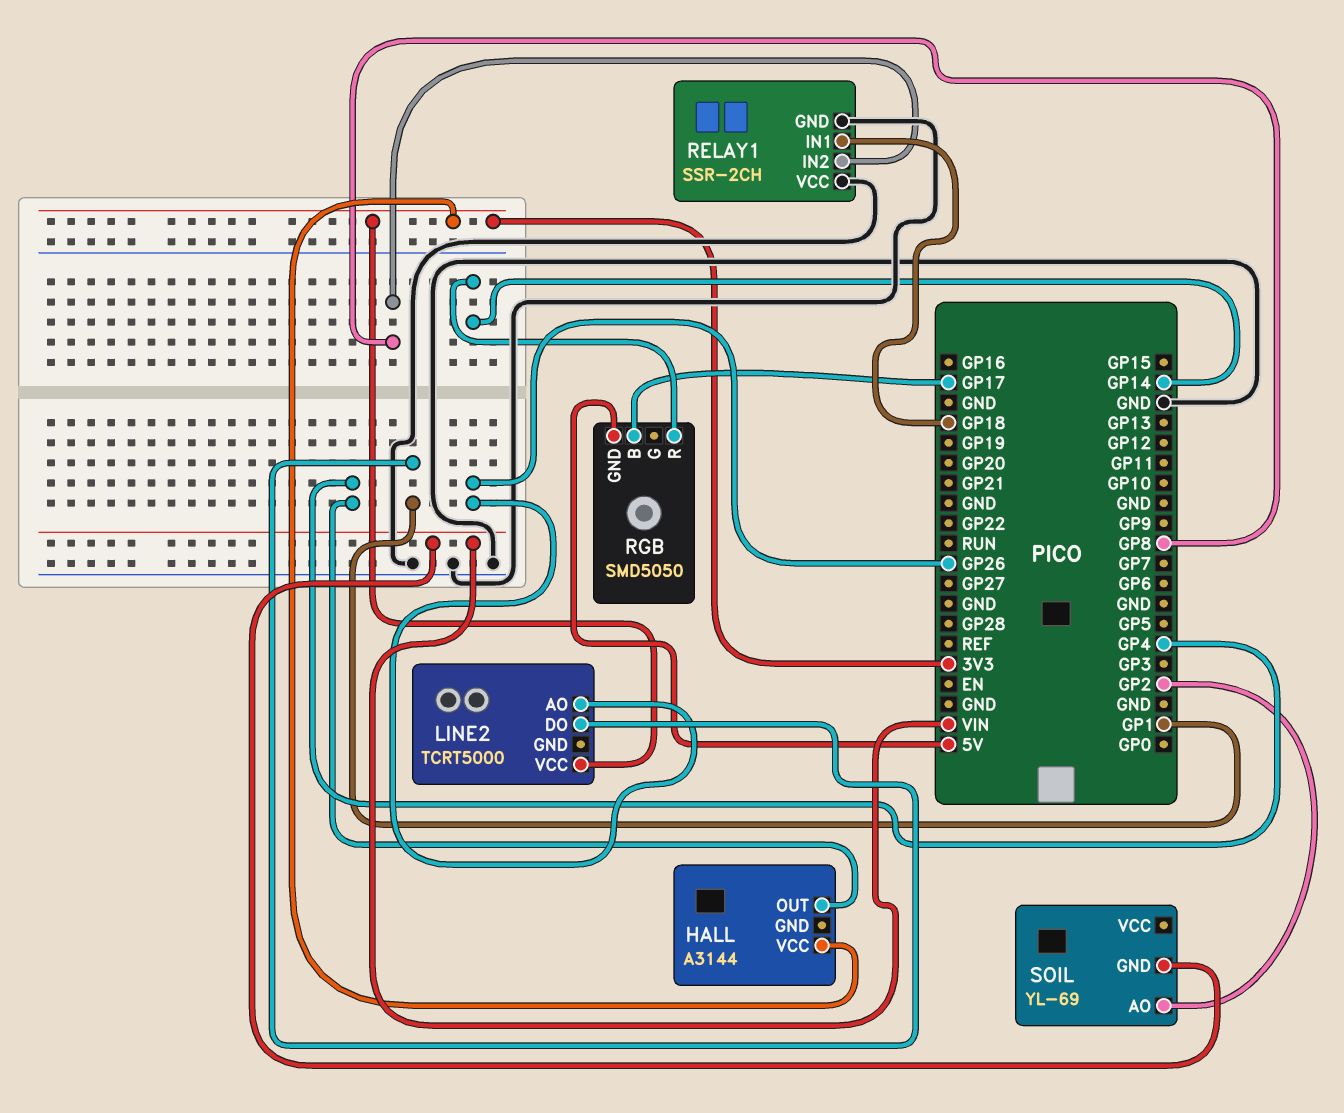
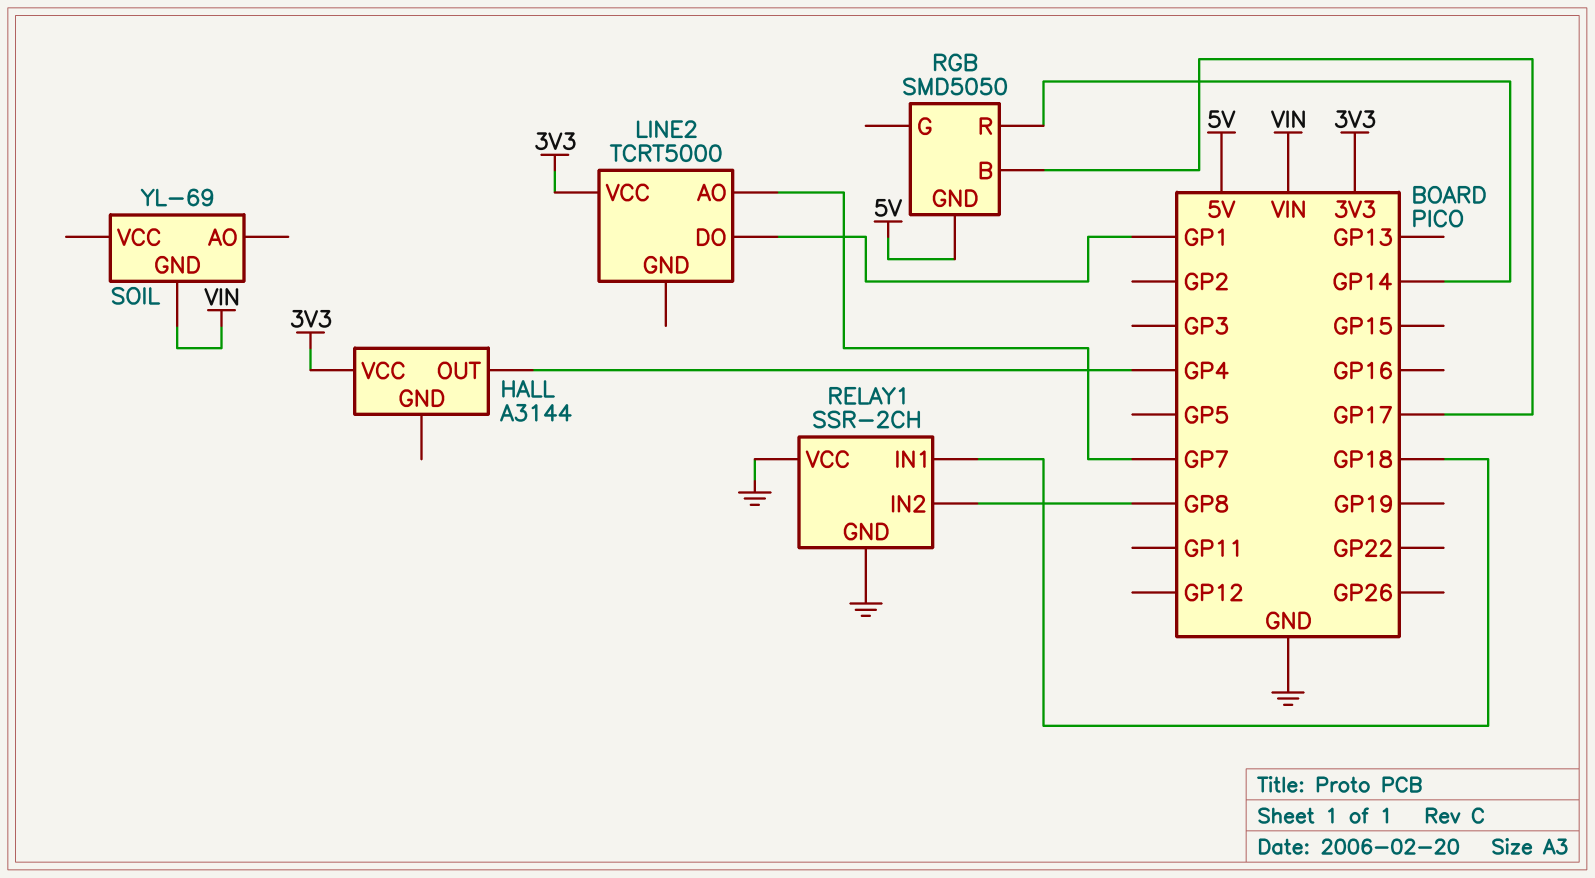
LINE2 pin AO: GP26 -> GP7
SOIL pin AO: GP2 -> none

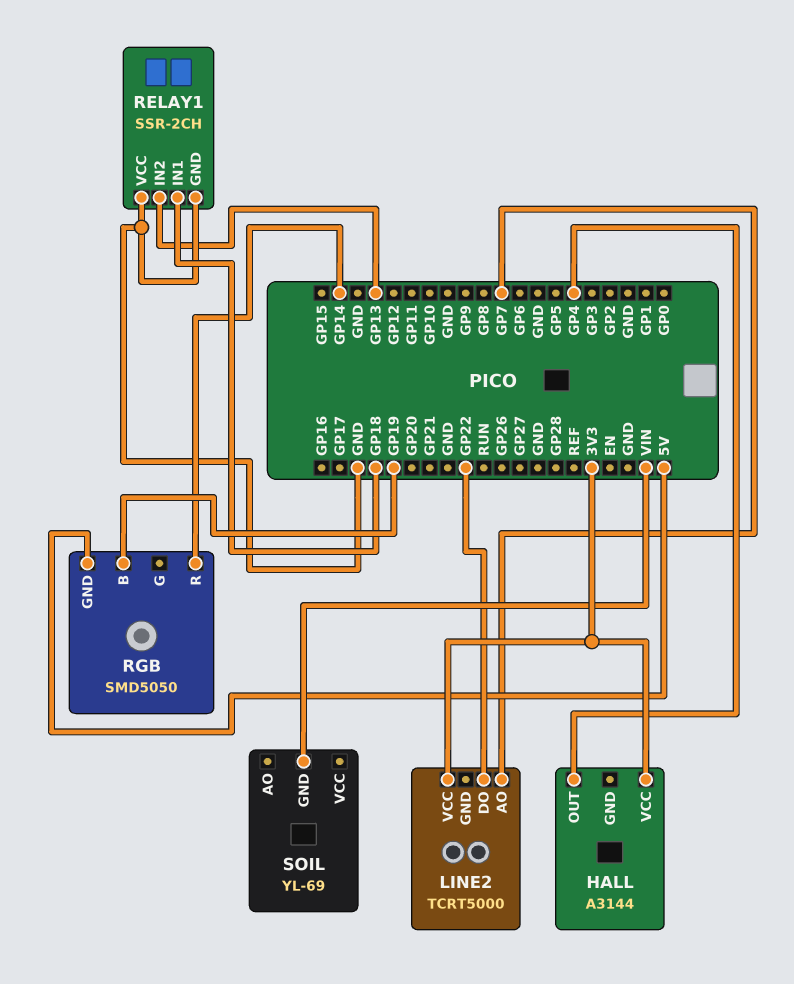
LINE2 pin DO: GP1 -> GP22
RELAY1 pin IN2: GP8 -> GP13
RGB pin B: GP17 -> GP19

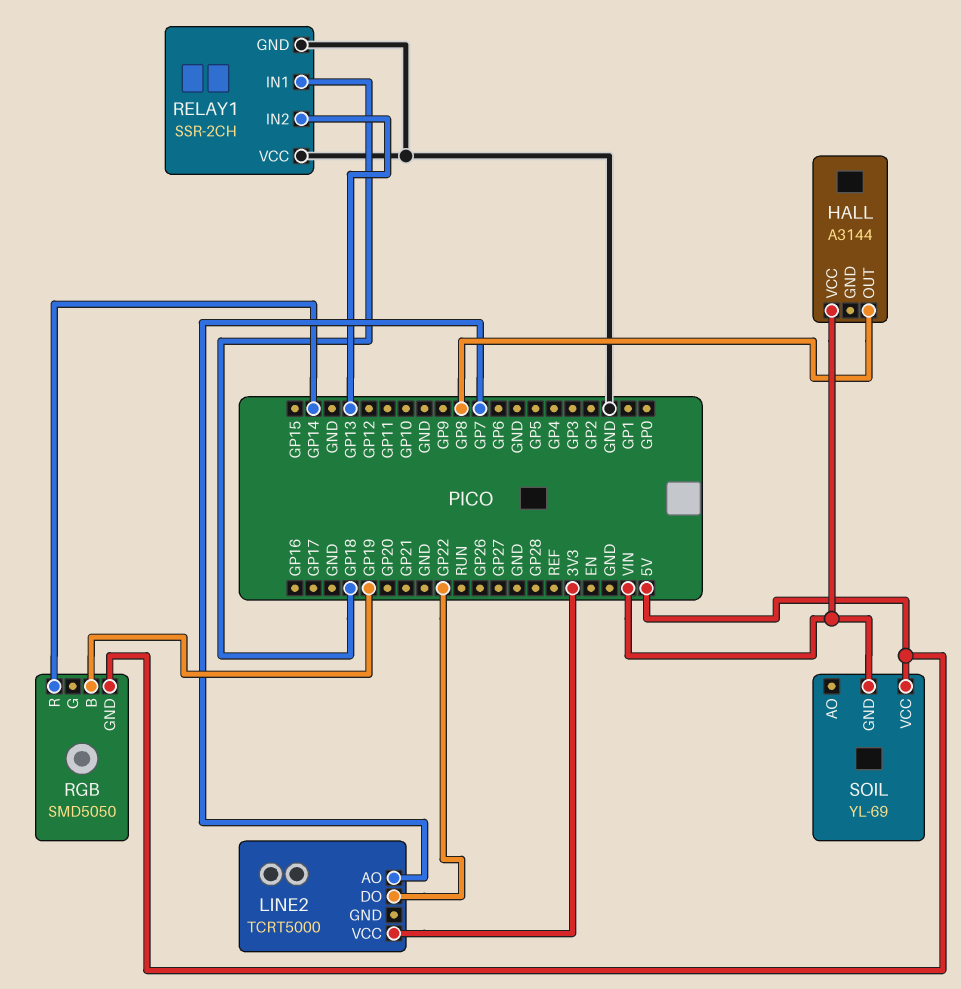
HALL pin OUT: GP4 -> GP8
HALL pin VCC: 3V3 -> VIN
SOIL pin VCC: none -> 5V

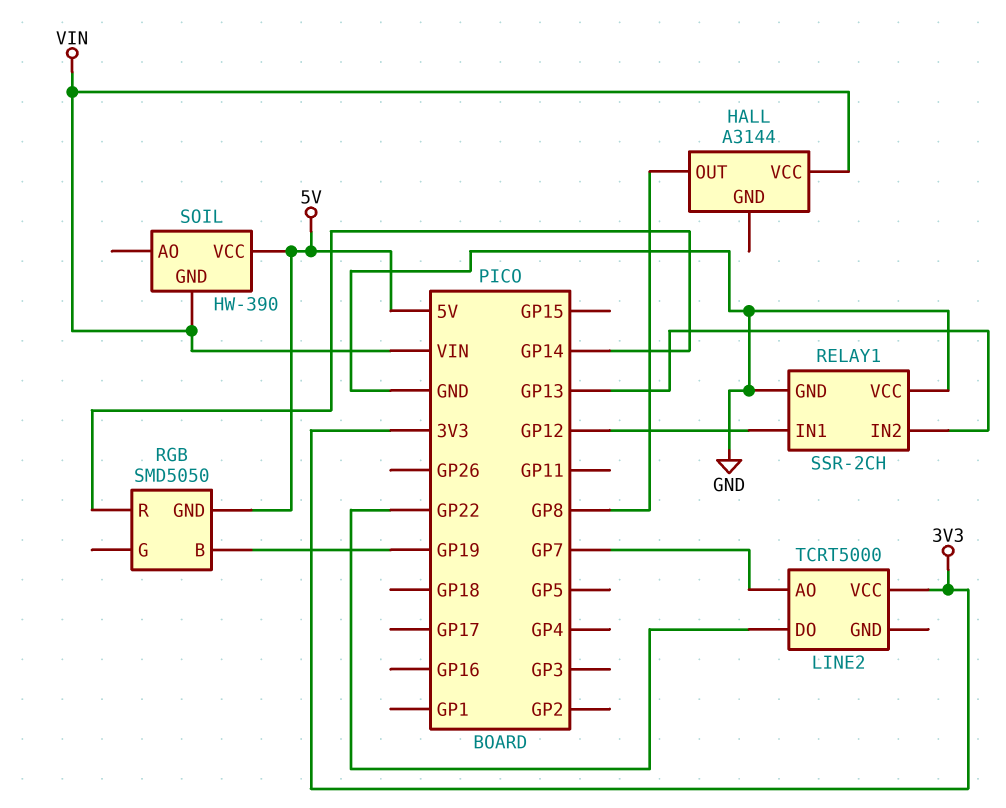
RELAY1 pin IN1: GP18 -> GP12
SOIL: YL-69 -> HW-390

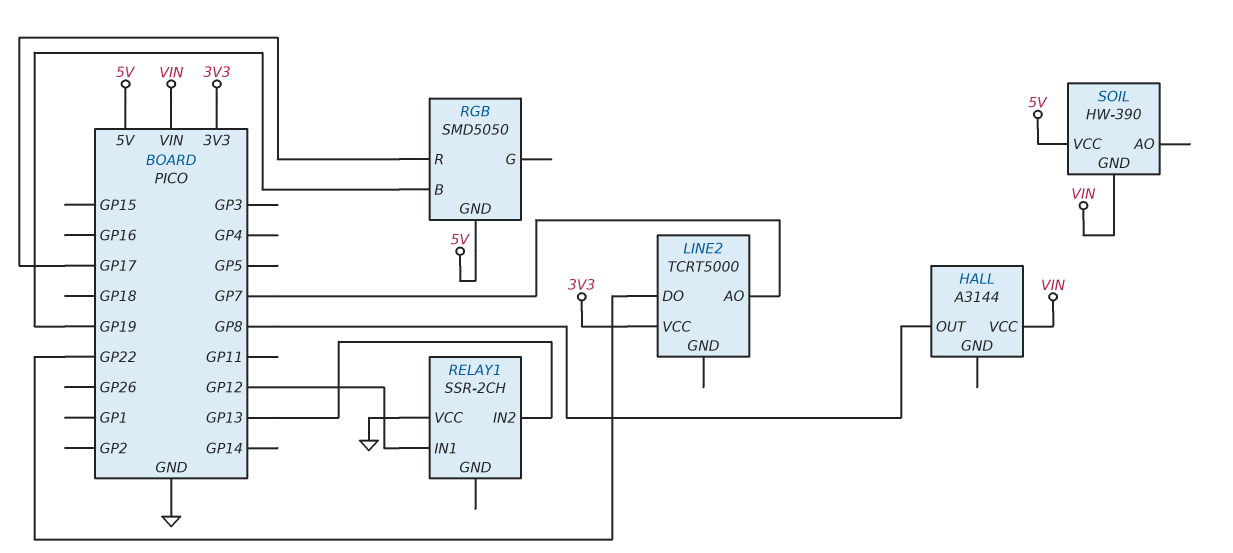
RELAY1 pin GND: GND -> none
RGB pin R: GP14 -> GP17

